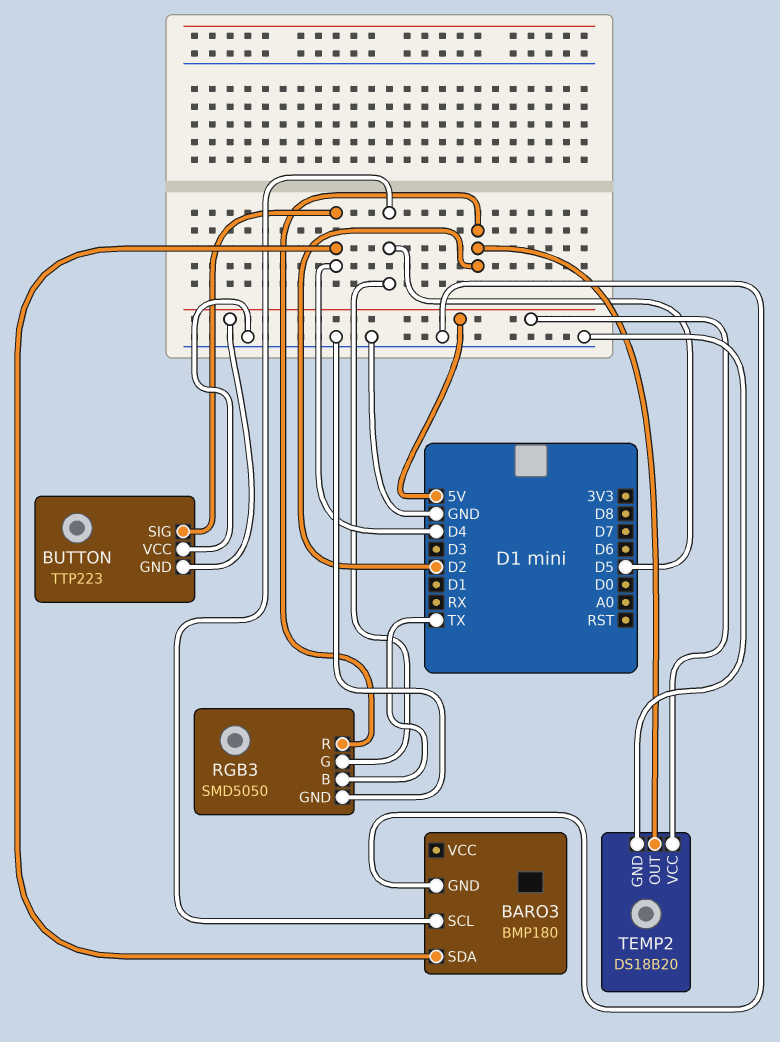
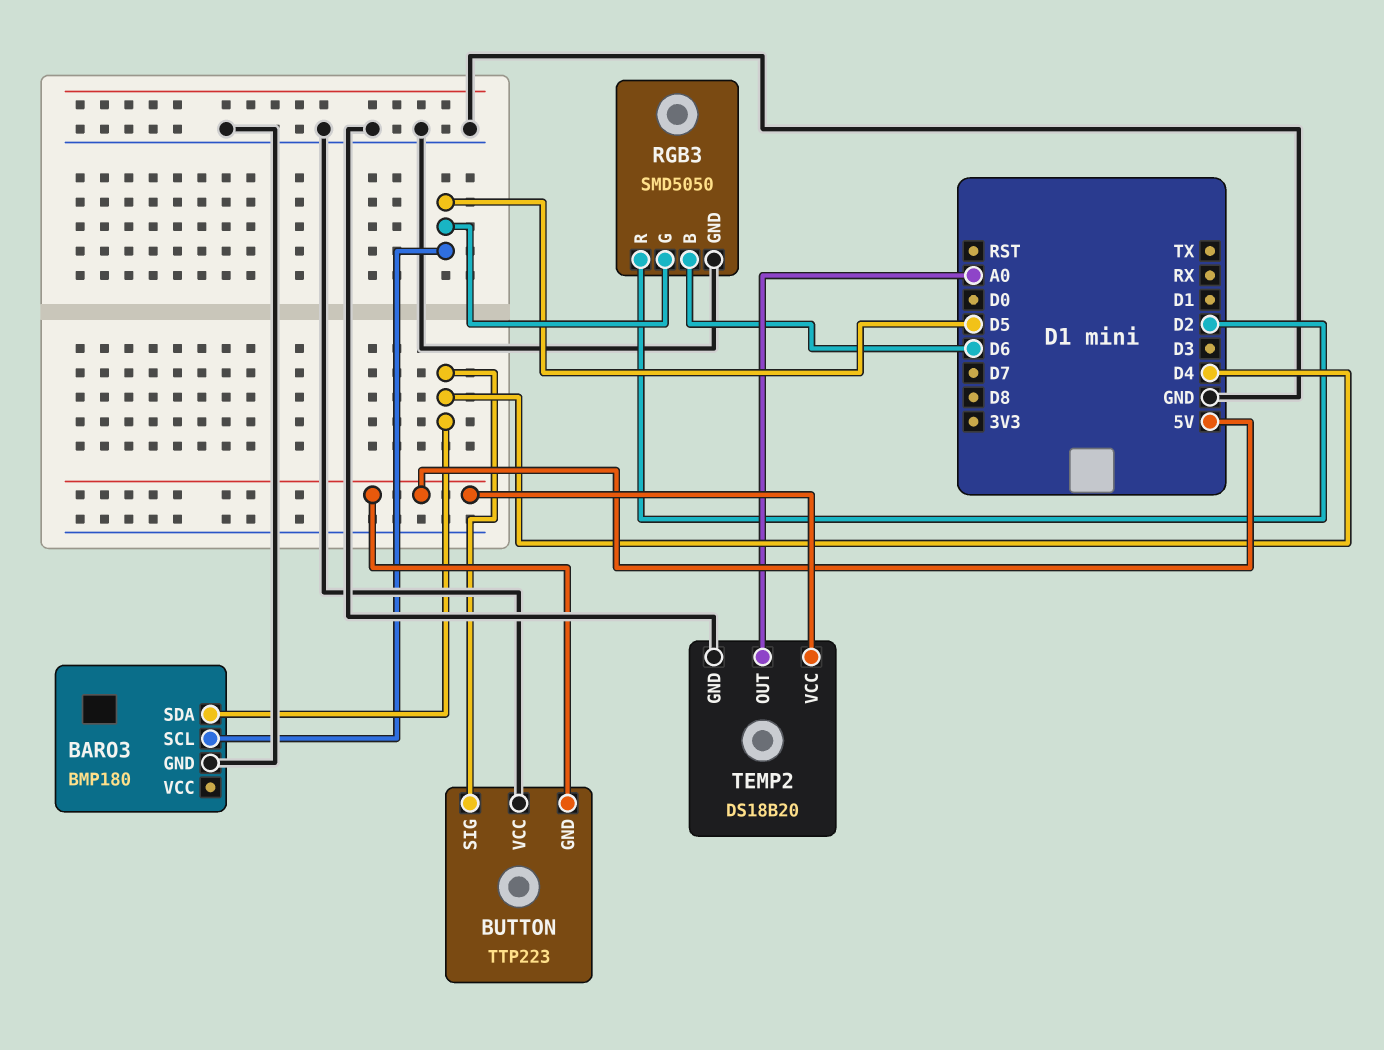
RGB3 pin B: TX -> D6
TEMP2 pin OUT: D2 -> A0

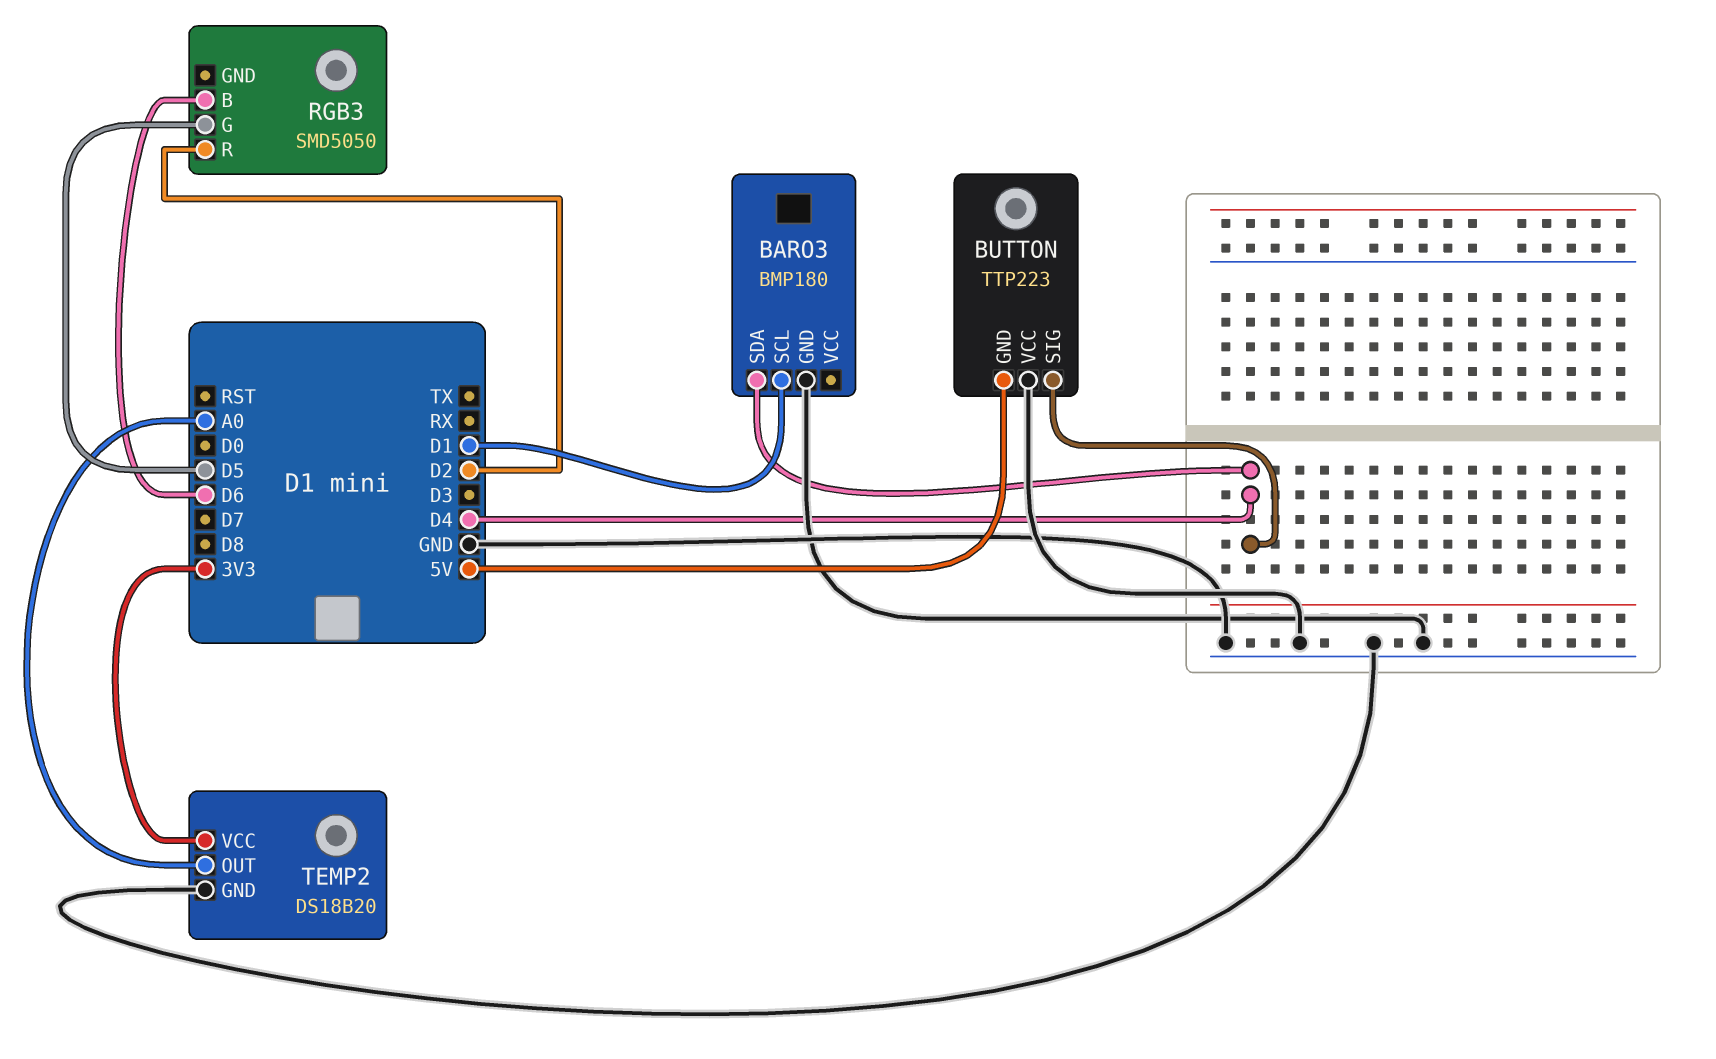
BARO3 pin SCL: D5 -> D1
RGB3 pin GND: GND -> none
TEMP2 pin VCC: 5V -> 3V3

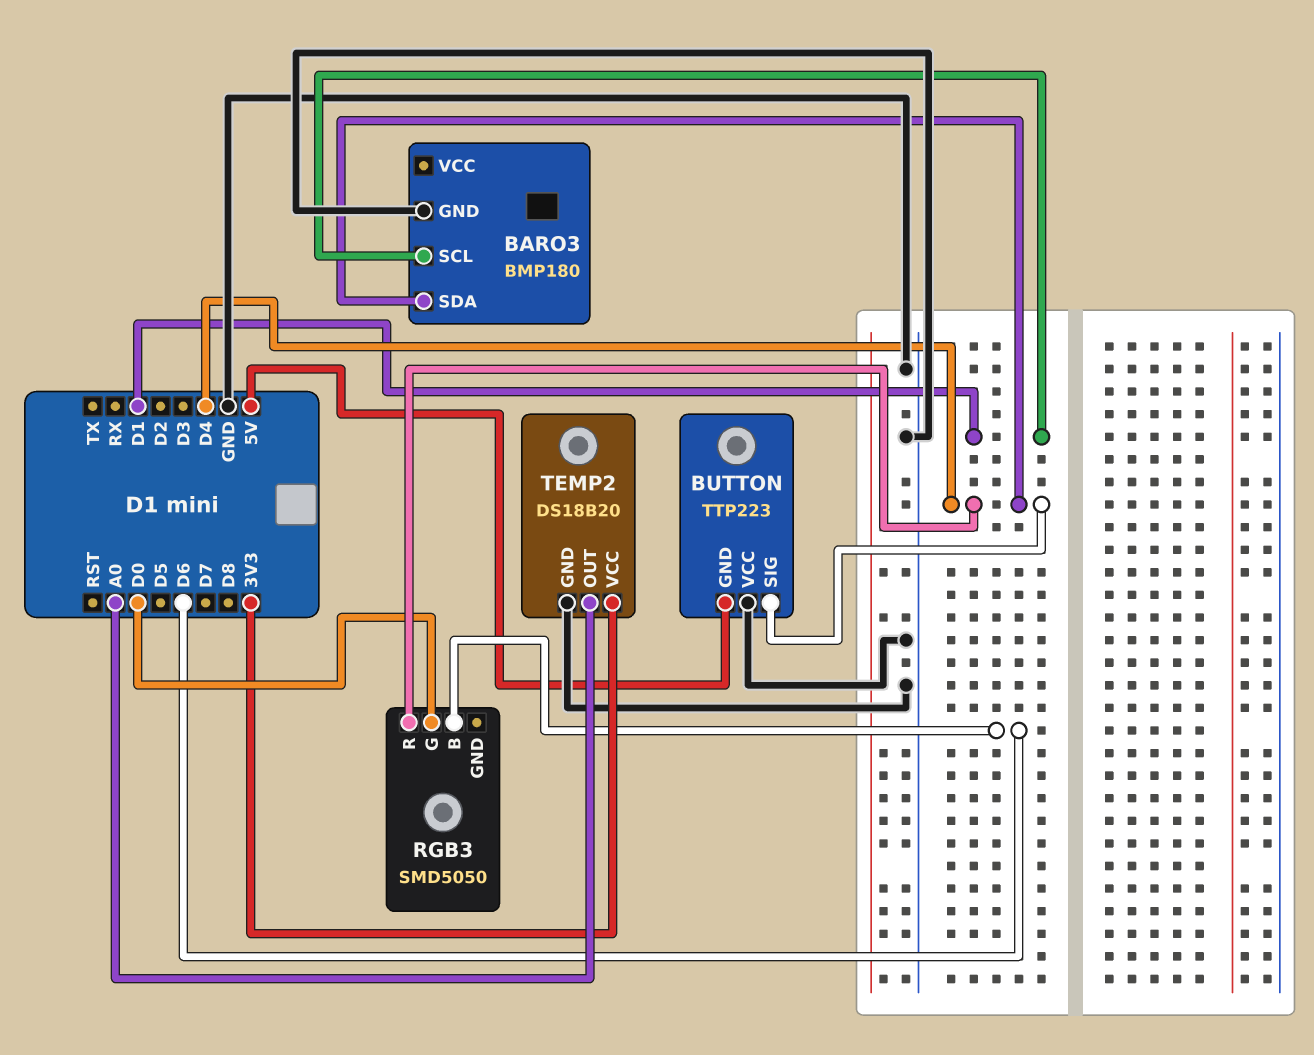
RGB3 pin G: D5 -> D0
RGB3 pin R: D2 -> D4

